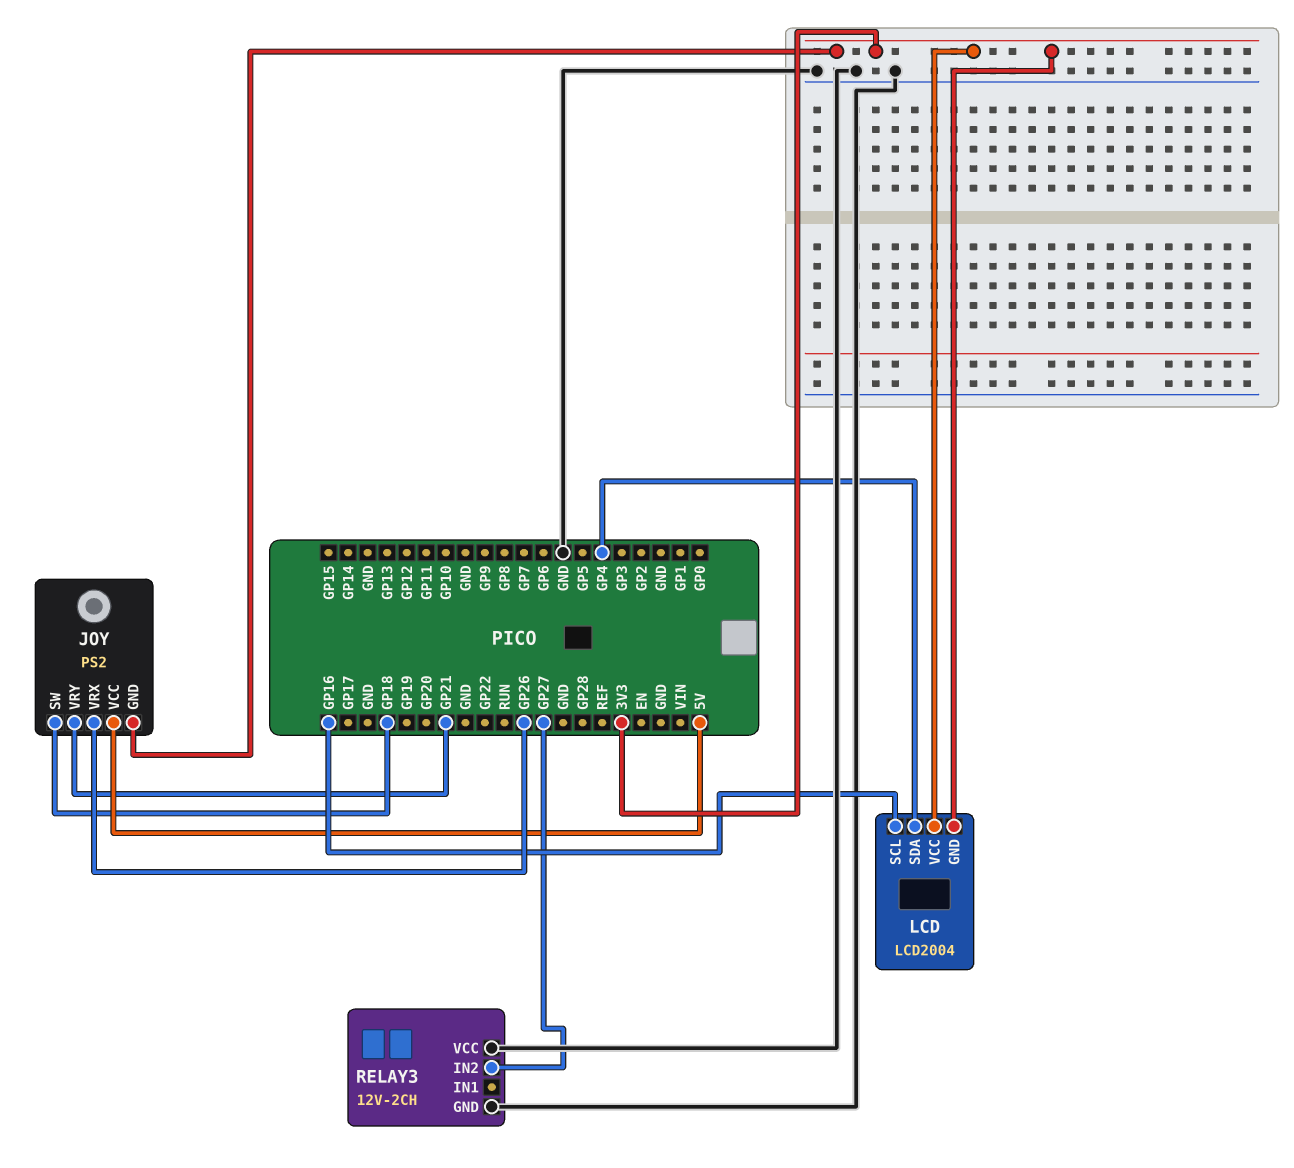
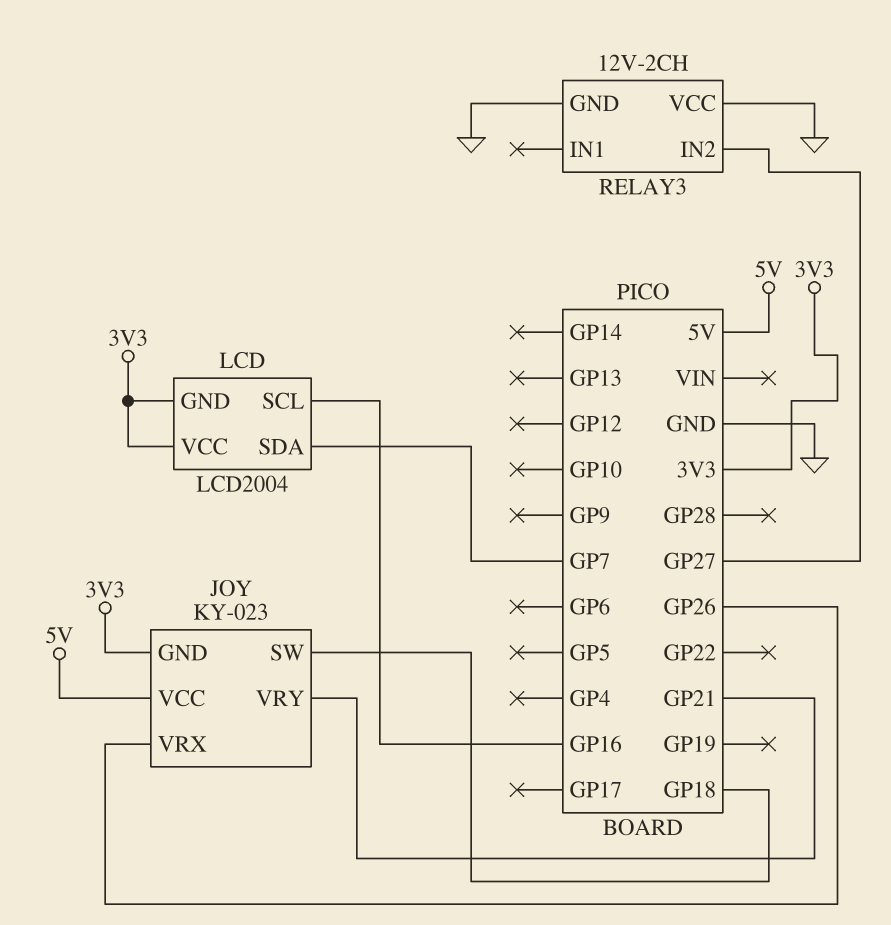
JOY: PS2 -> KY-023
LCD pin SDA: GP4 -> GP7

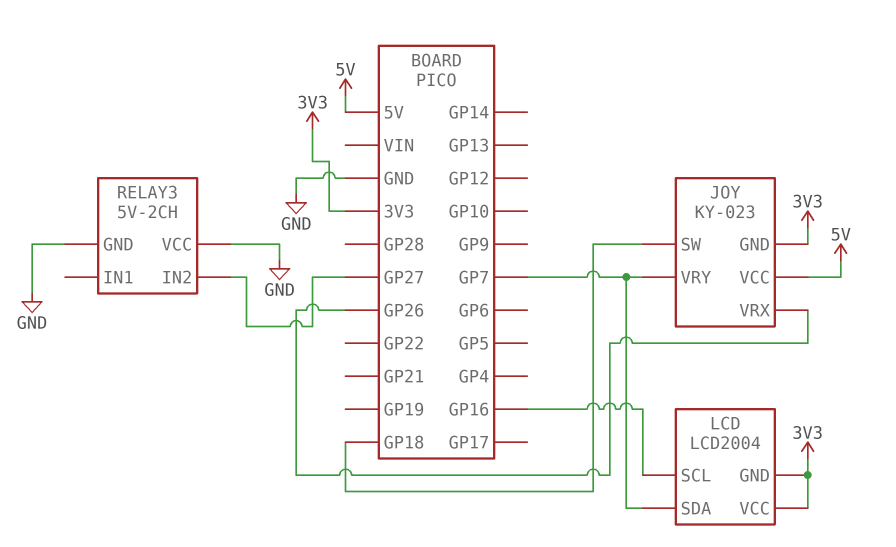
JOY pin VRY: GP21 -> GP7
RELAY3: 12V-2CH -> 5V-2CH

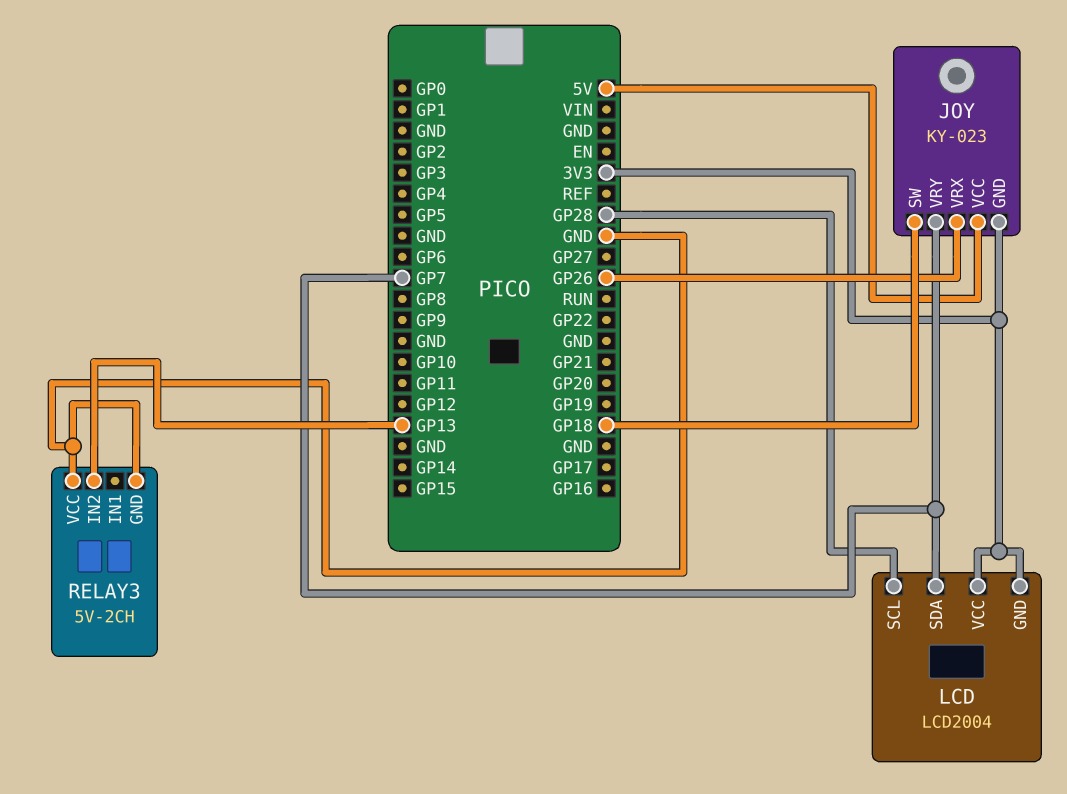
LCD pin SCL: GP16 -> GP28
RELAY3 pin IN2: GP27 -> GP13

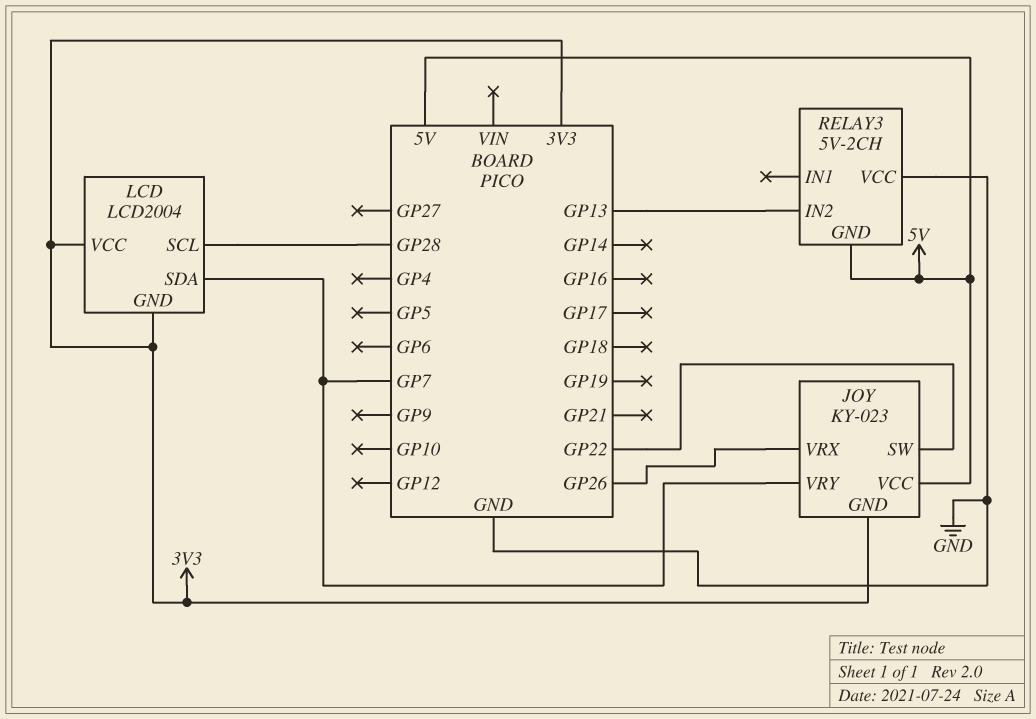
JOY pin SW: GP18 -> GP22
RELAY3 pin GND: GND -> 5V

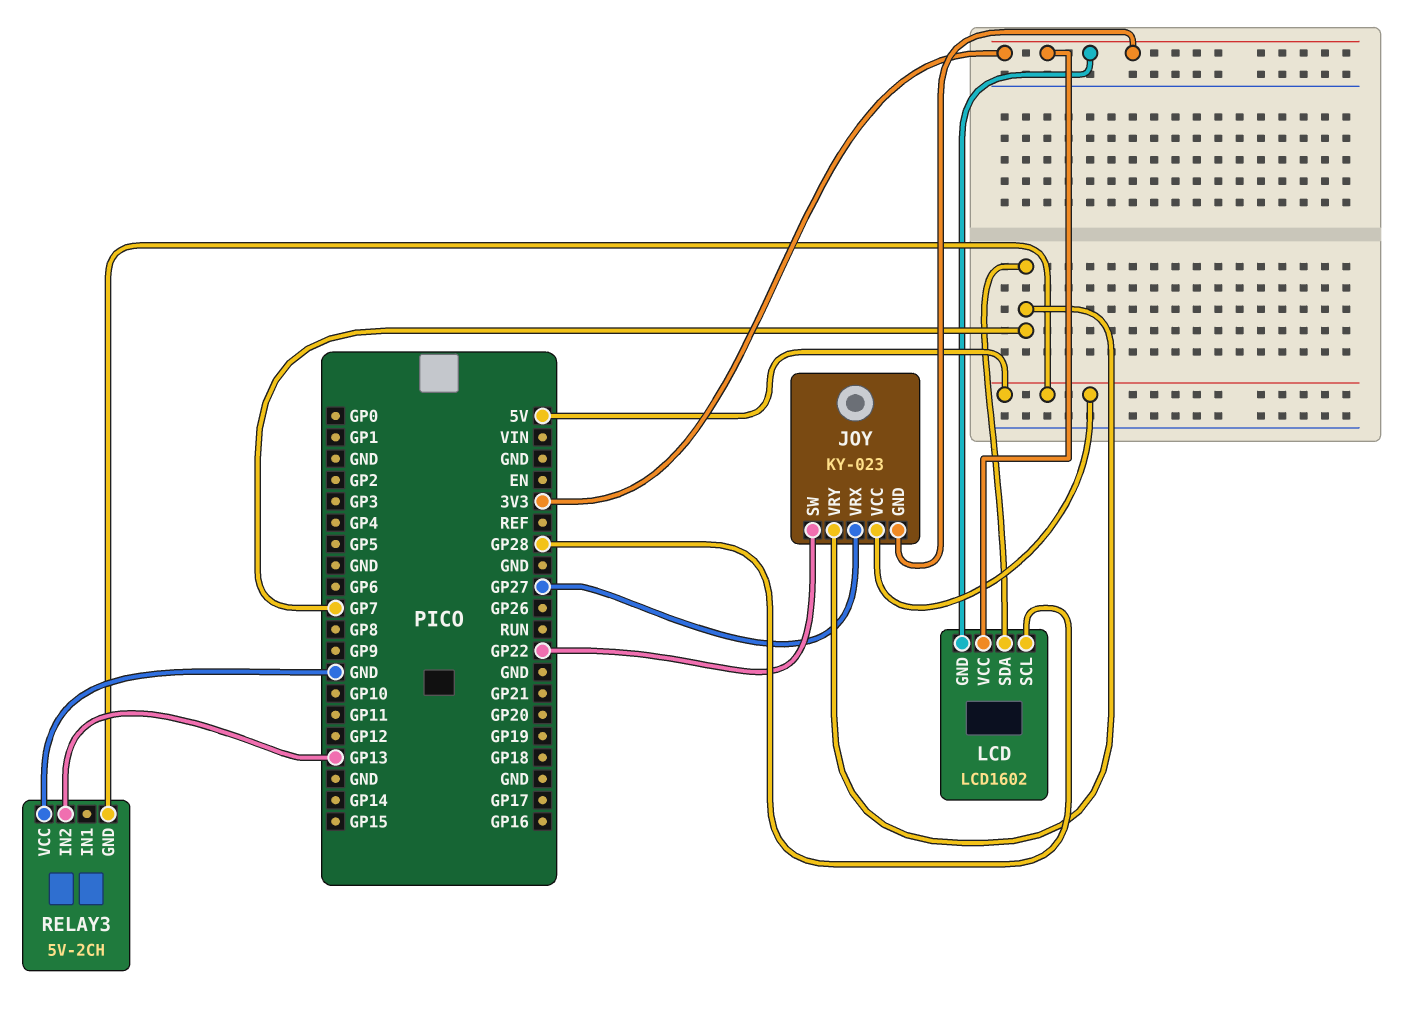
JOY pin VRX: GP26 -> GP27
LCD: LCD2004 -> LCD1602

